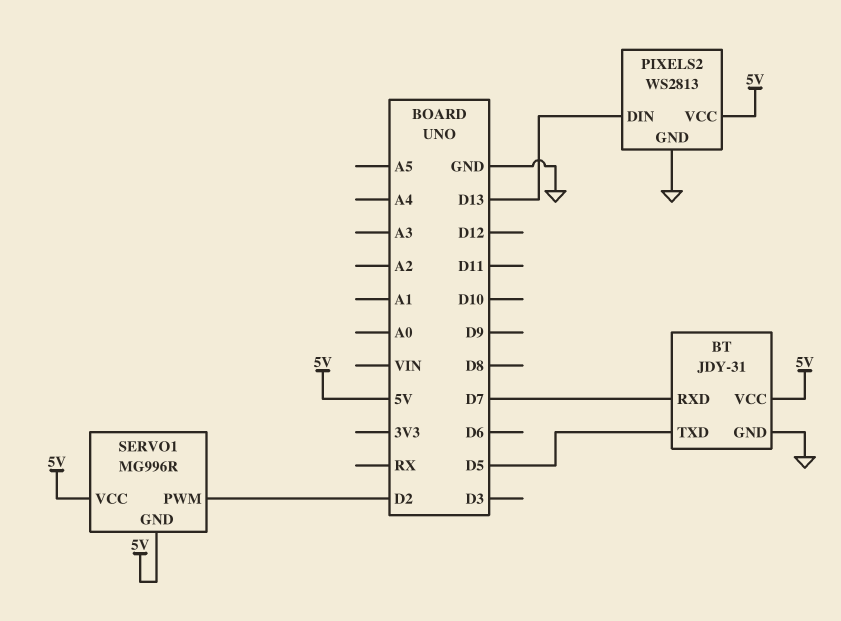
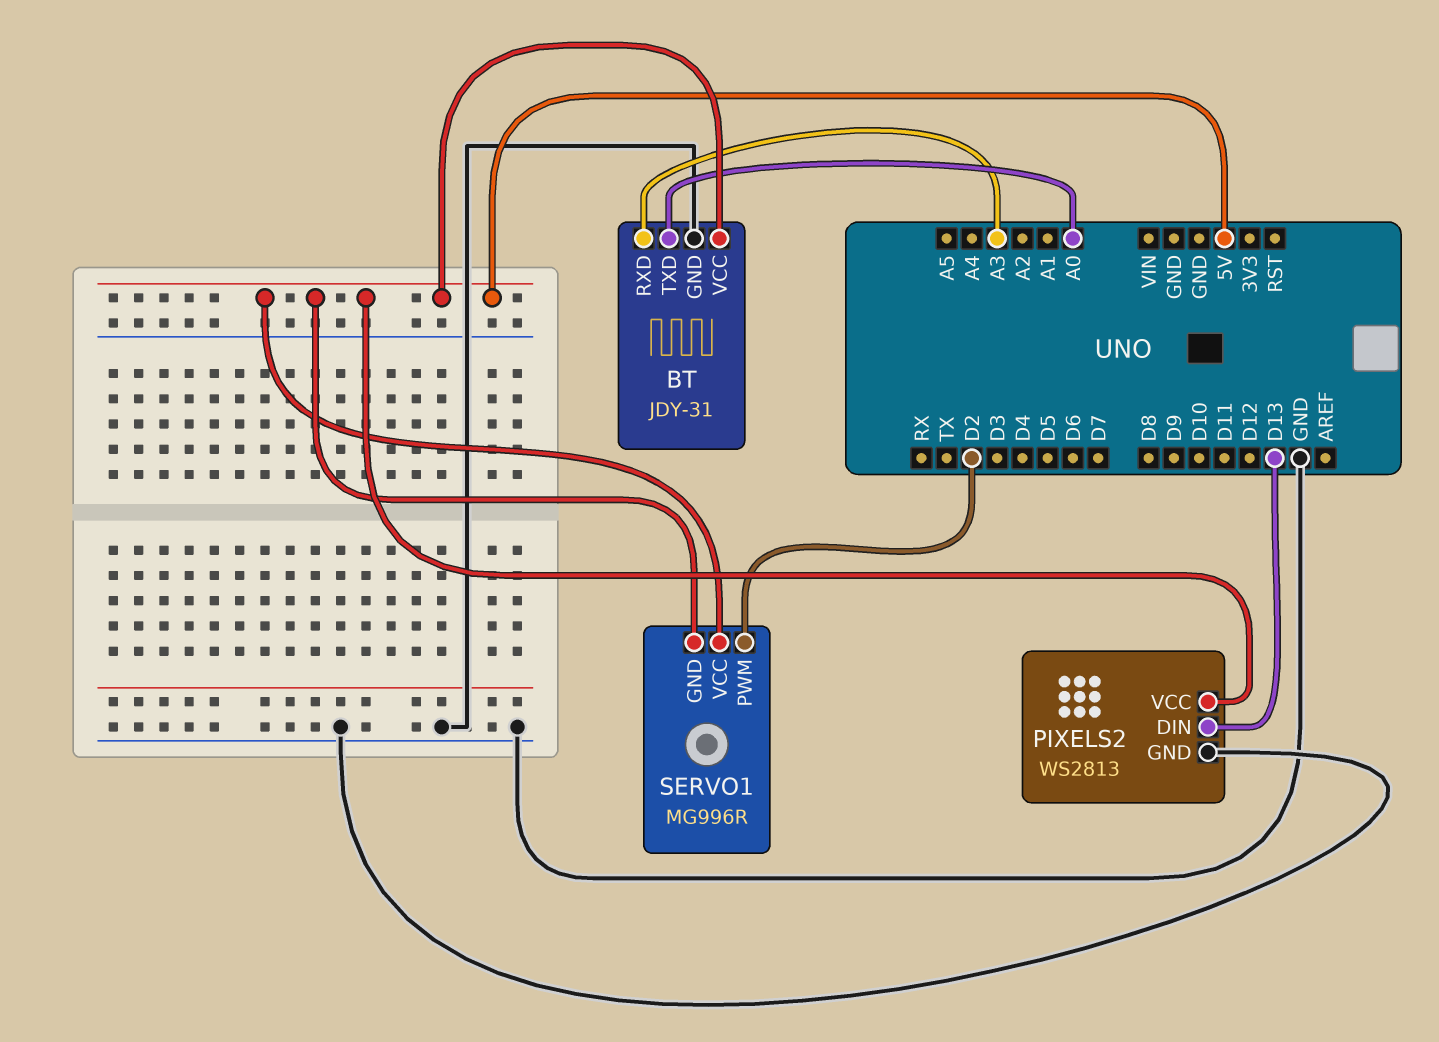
BT pin RXD: D7 -> A3
BT pin TXD: D5 -> A0

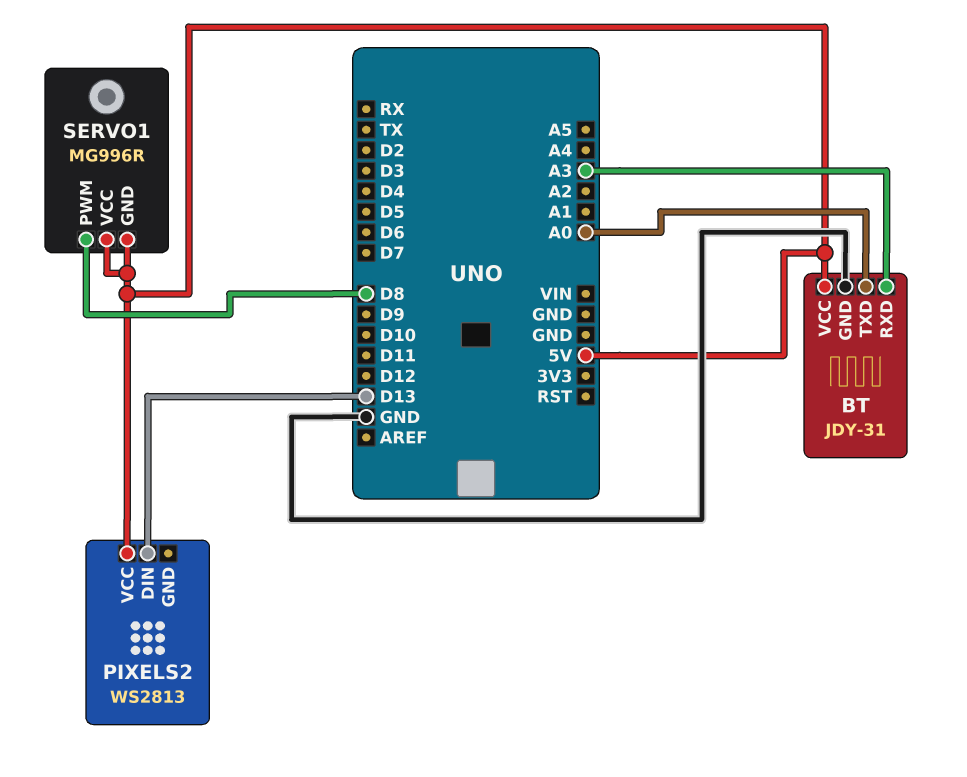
PIXELS2 pin GND: GND -> none
SERVO1 pin PWM: D2 -> D8

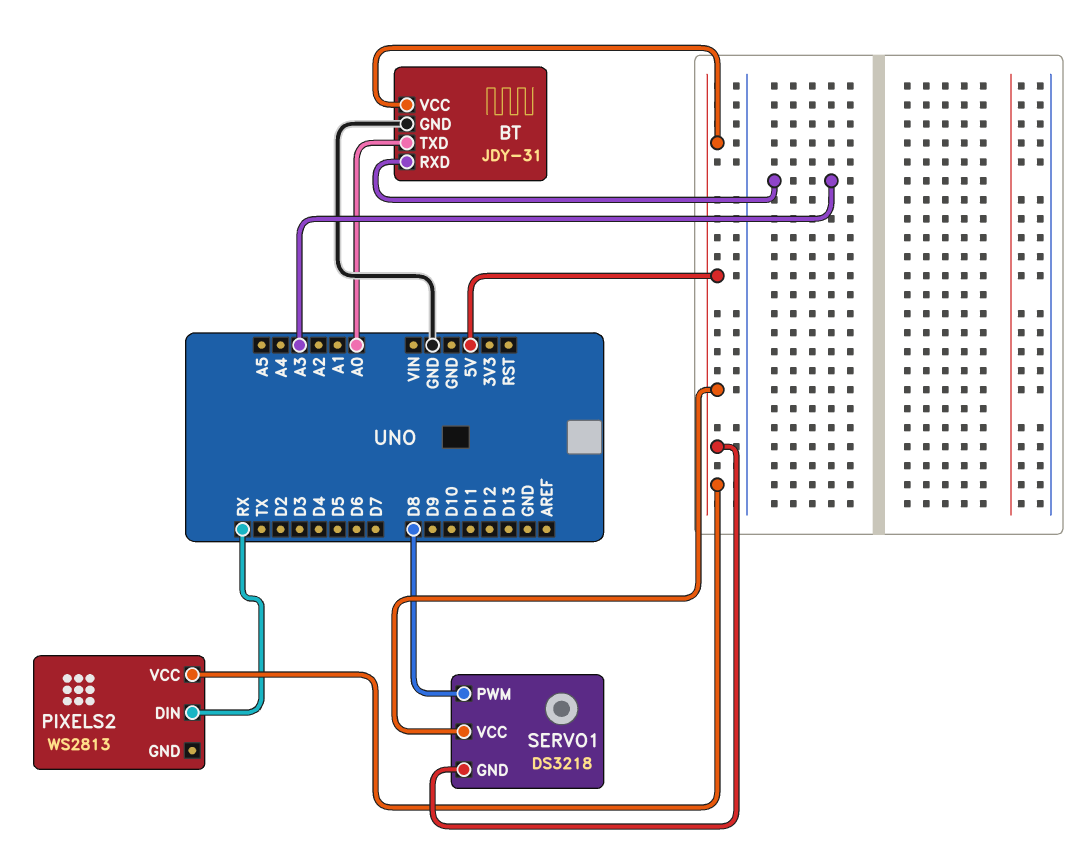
PIXELS2 pin DIN: D13 -> RX
SERVO1: MG996R -> DS3218

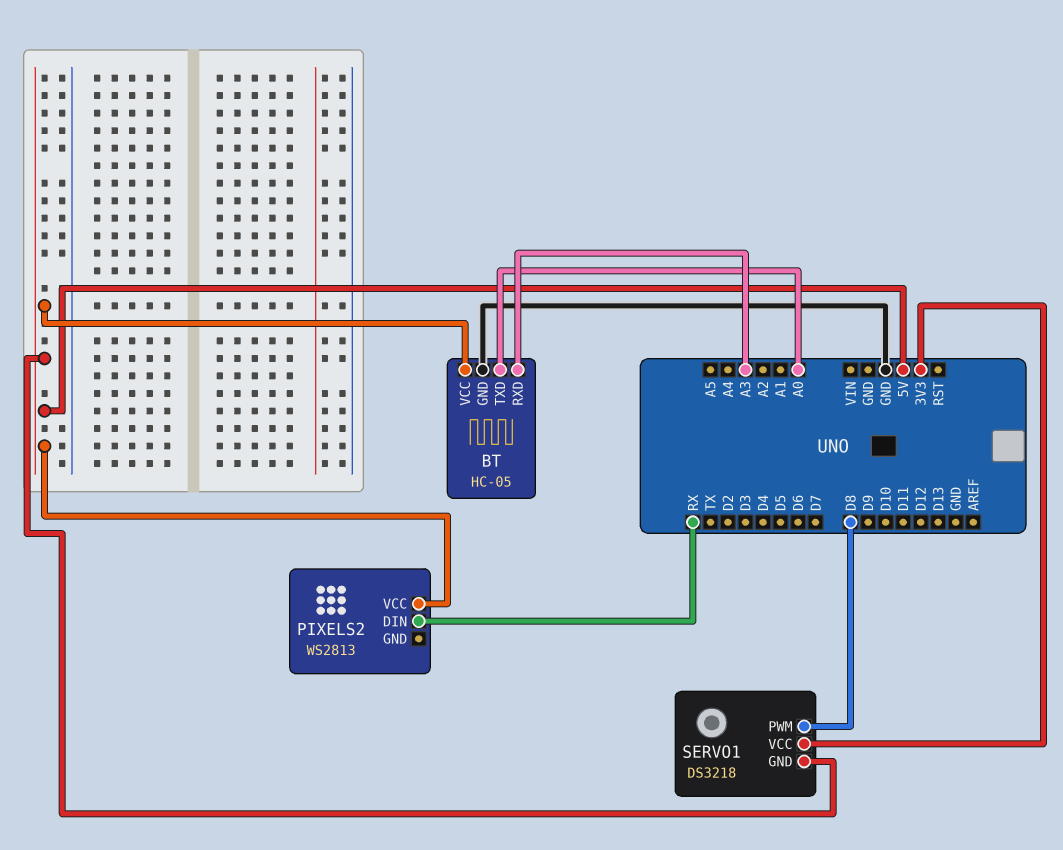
BT: JDY-31 -> HC-05
SERVO1 pin VCC: 5V -> 3V3

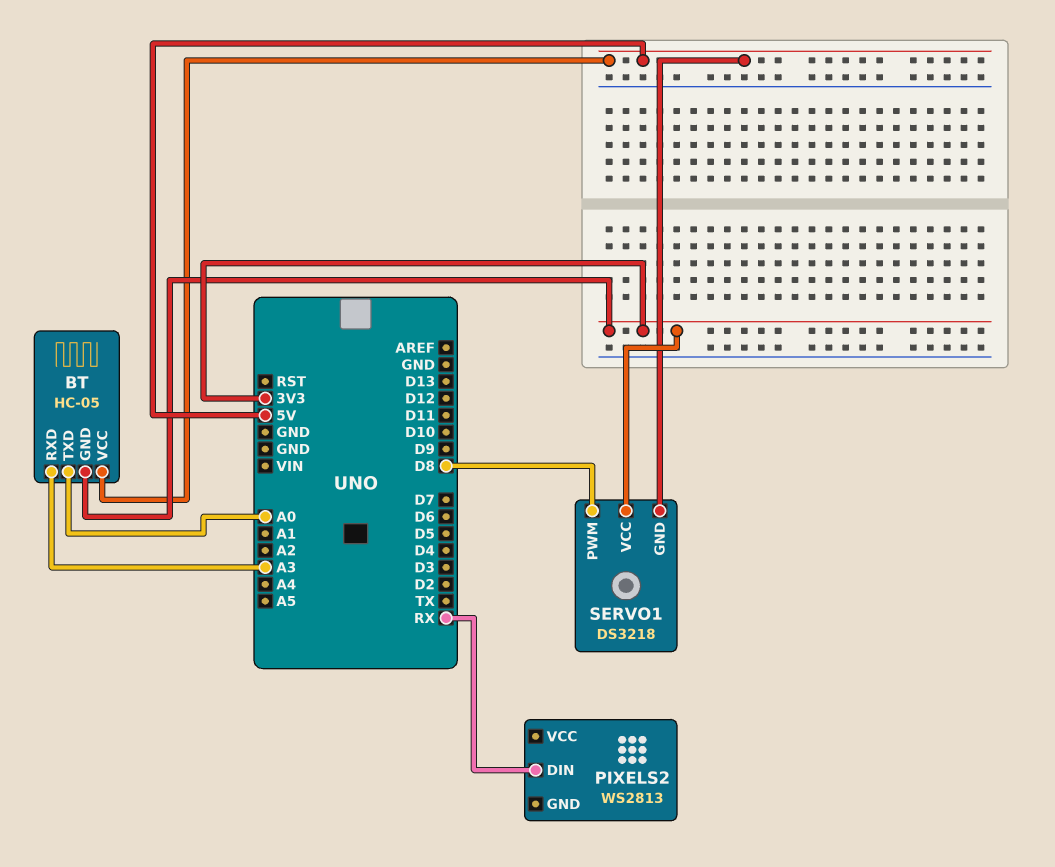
BT pin GND: GND -> 3V3
PIXELS2 pin VCC: 5V -> none

